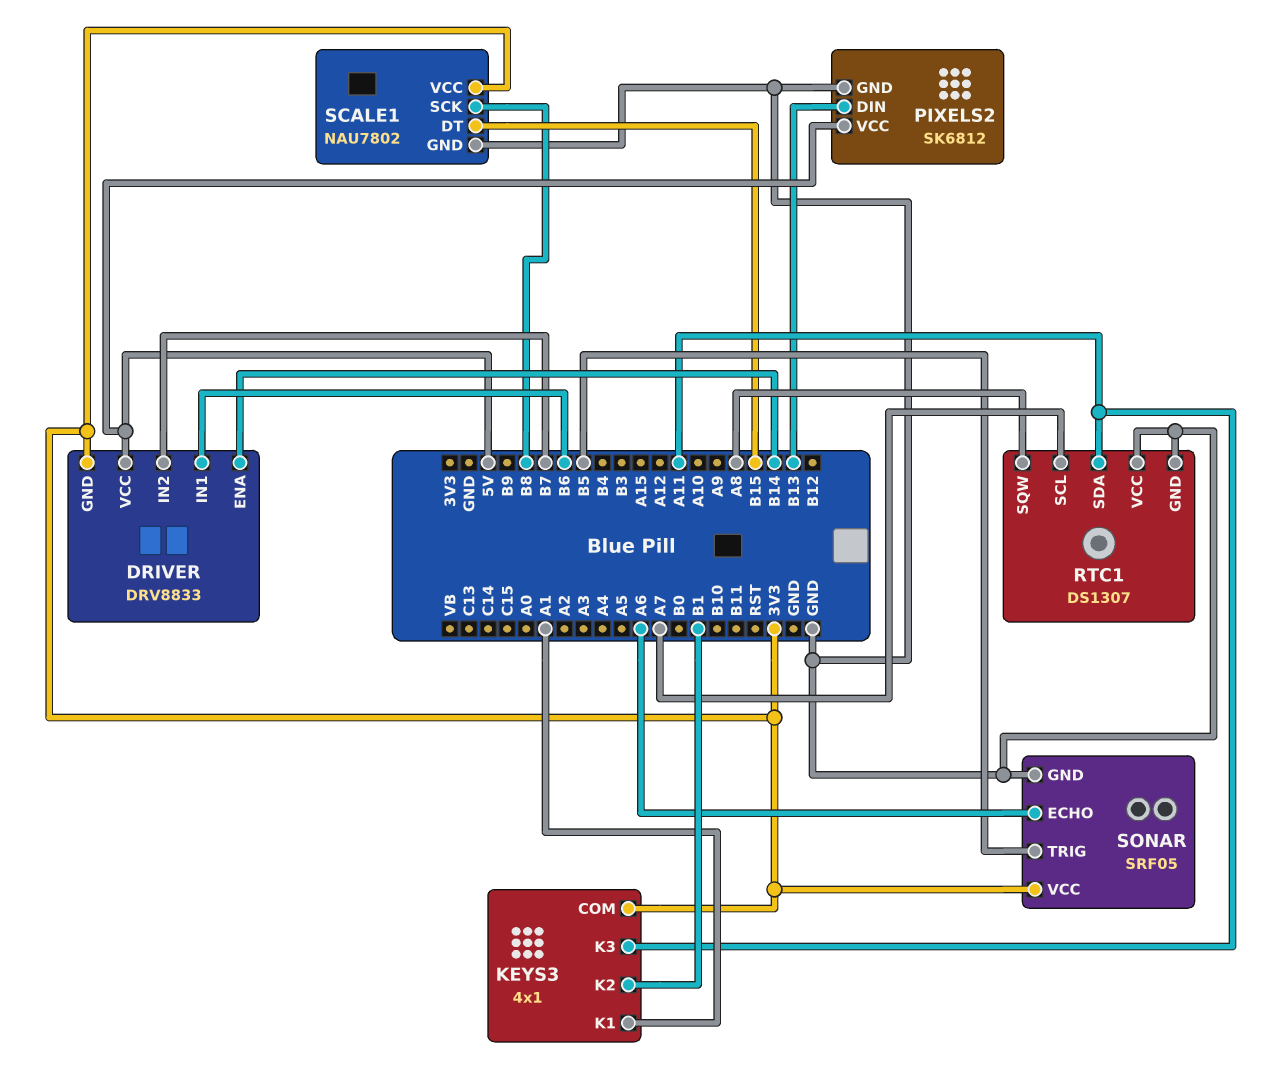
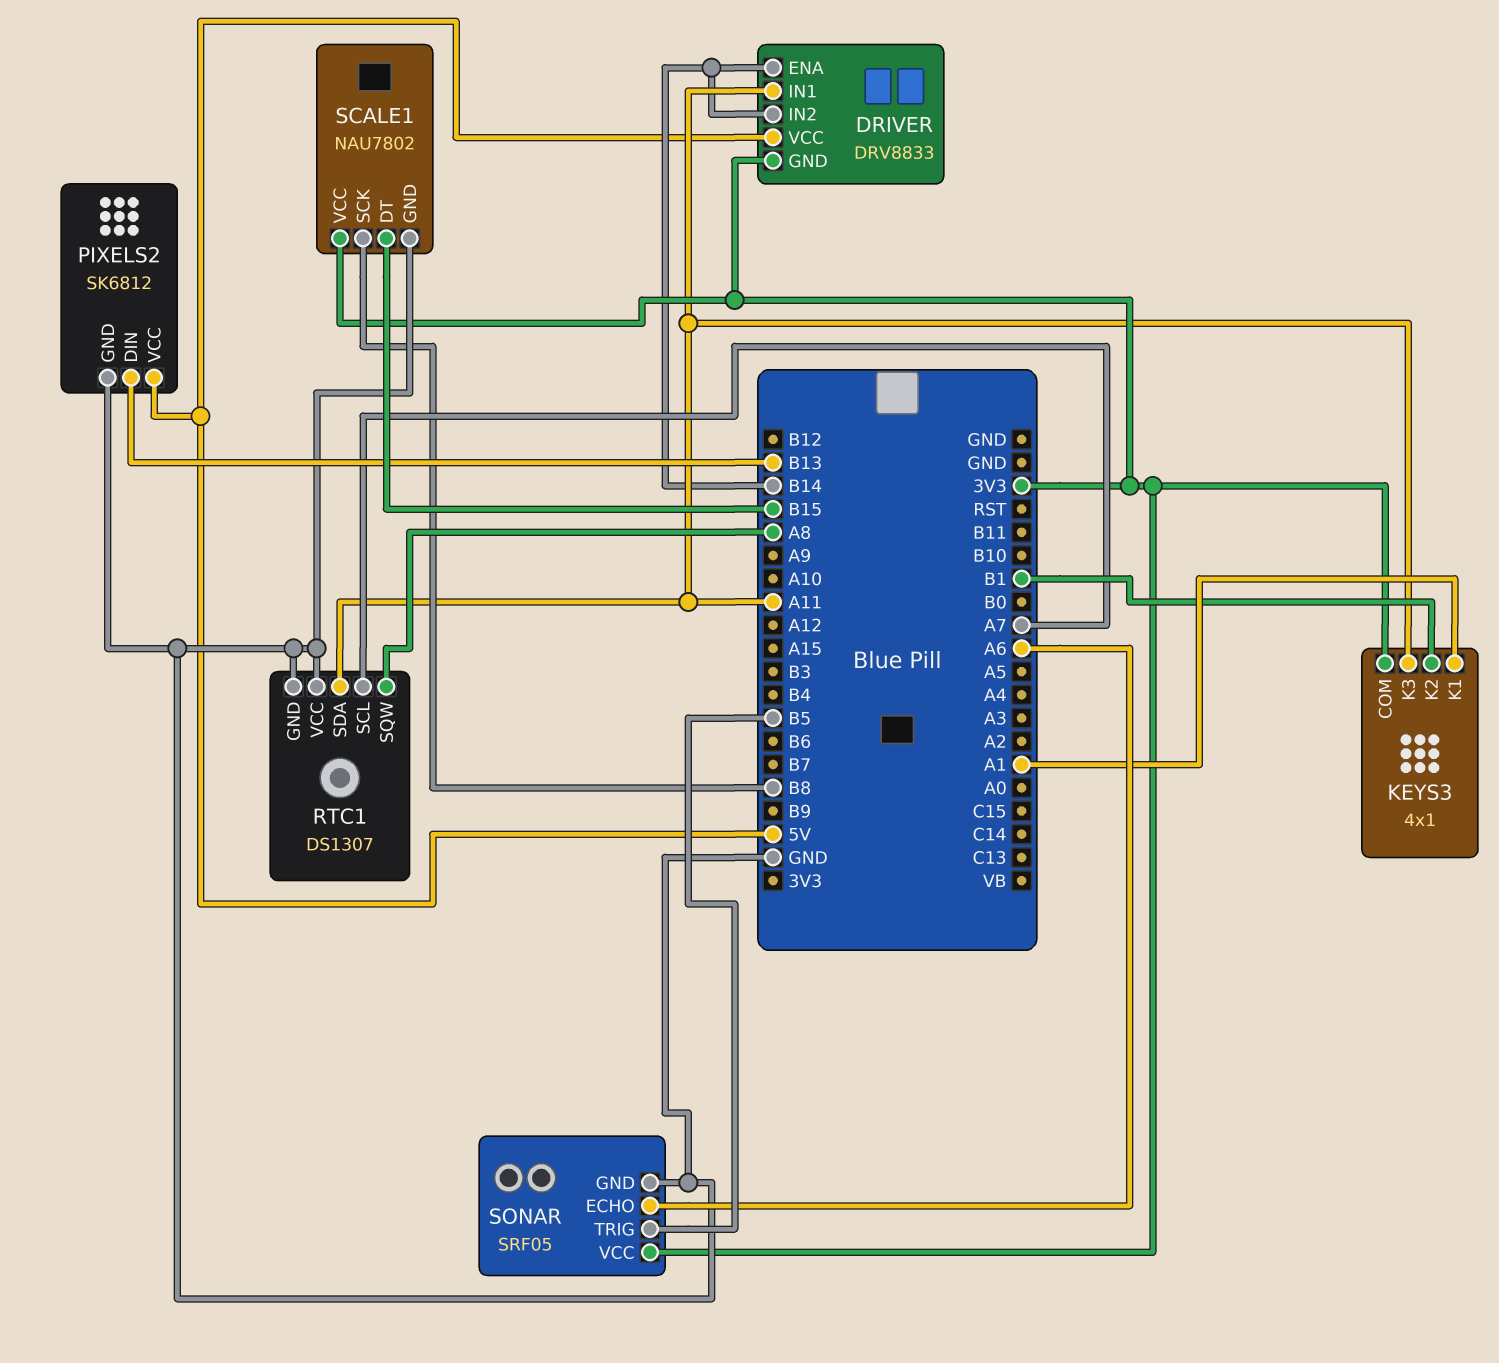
DRIVER pin IN1: B6 -> A11
DRIVER pin IN2: B7 -> B14

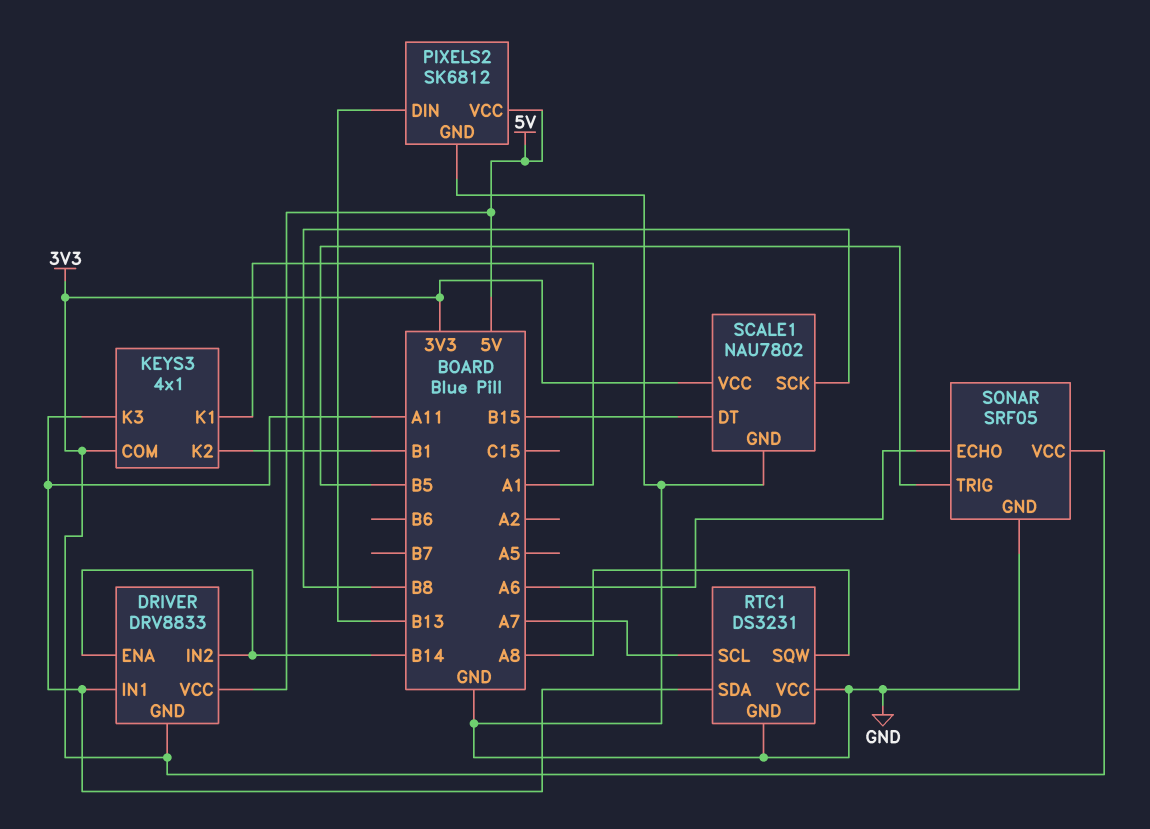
RTC1: DS1307 -> DS3231

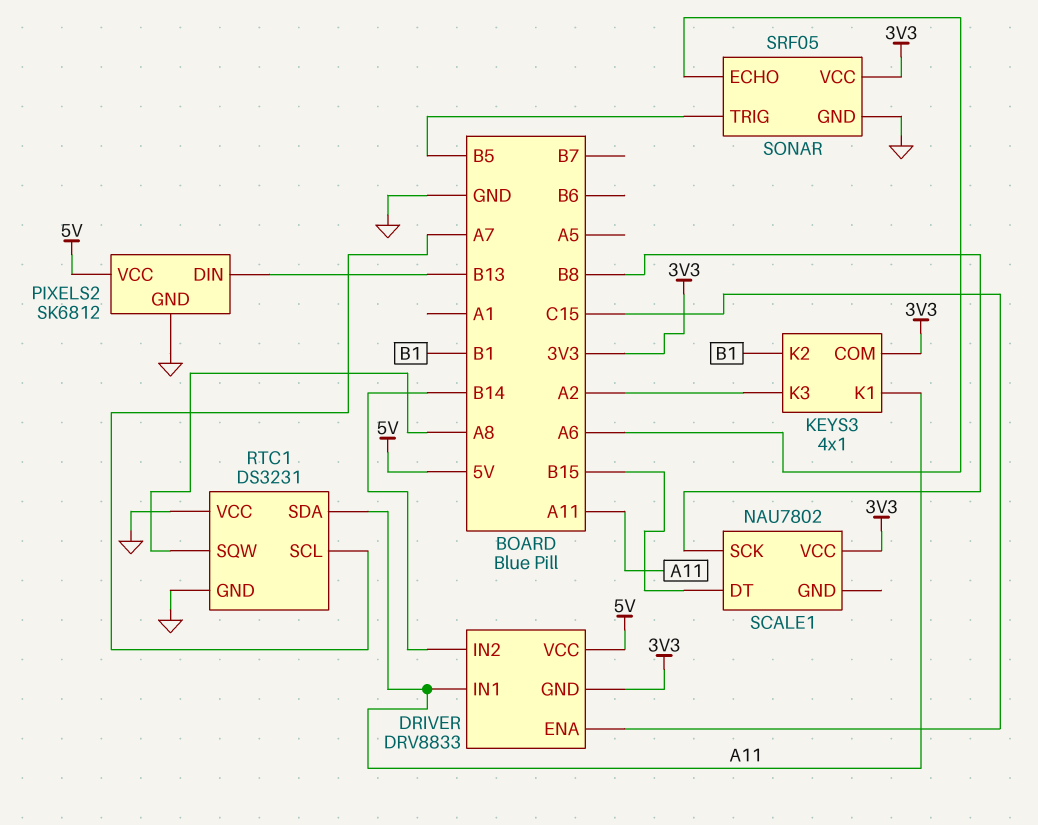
DRIVER pin ENA: B14 -> C15
KEYS3 pin K1: A1 -> A11
KEYS3 pin K3: A11 -> A2
SCALE1 pin GND: GND -> none

